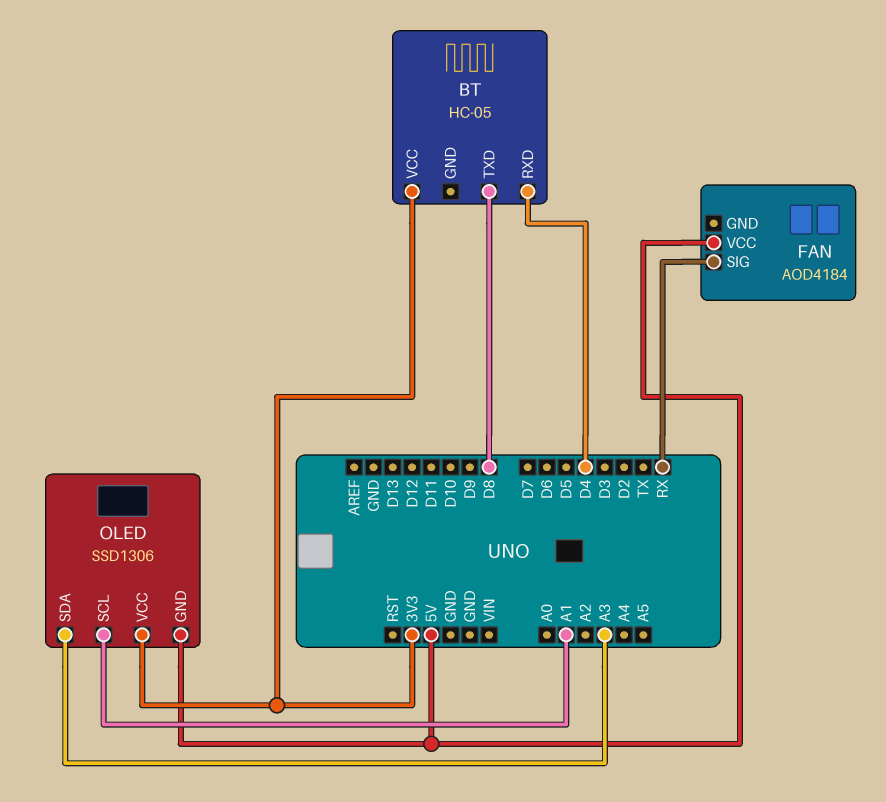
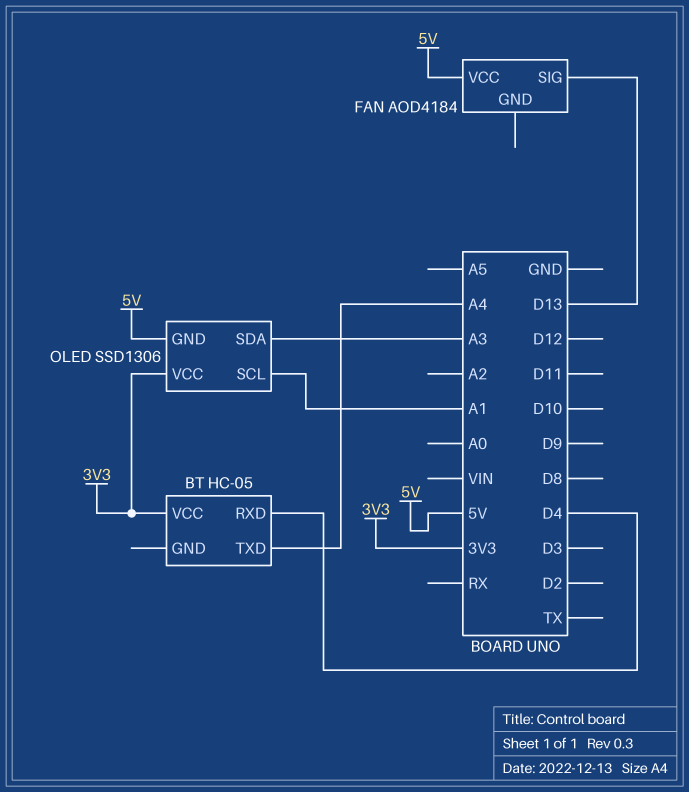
BT pin TXD: D8 -> A4
FAN pin SIG: RX -> D13

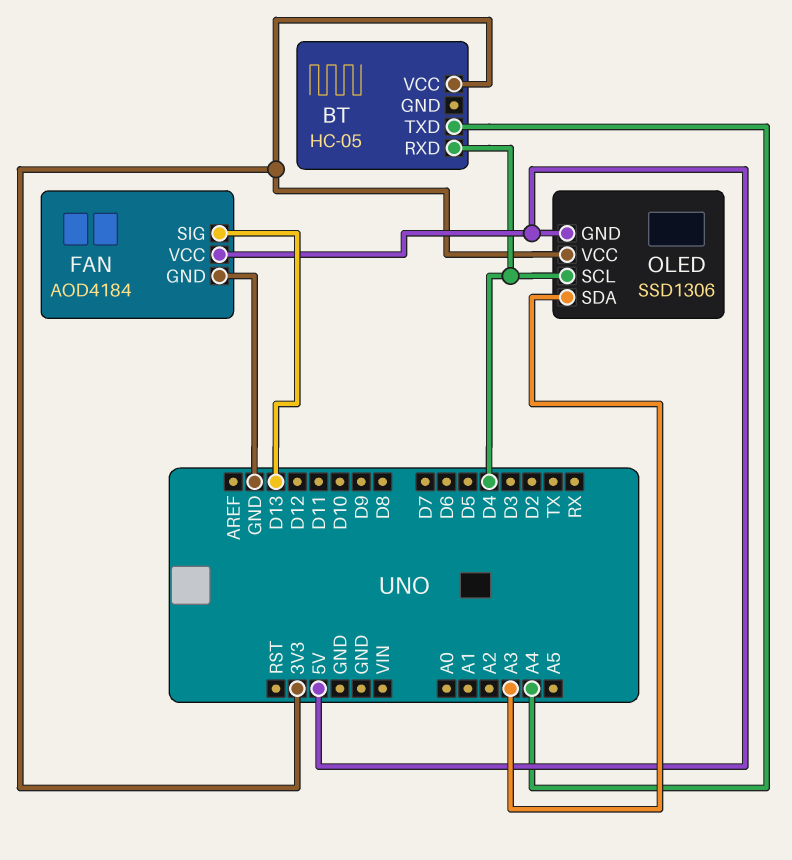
FAN pin GND: none -> GND
OLED pin SCL: A1 -> D4

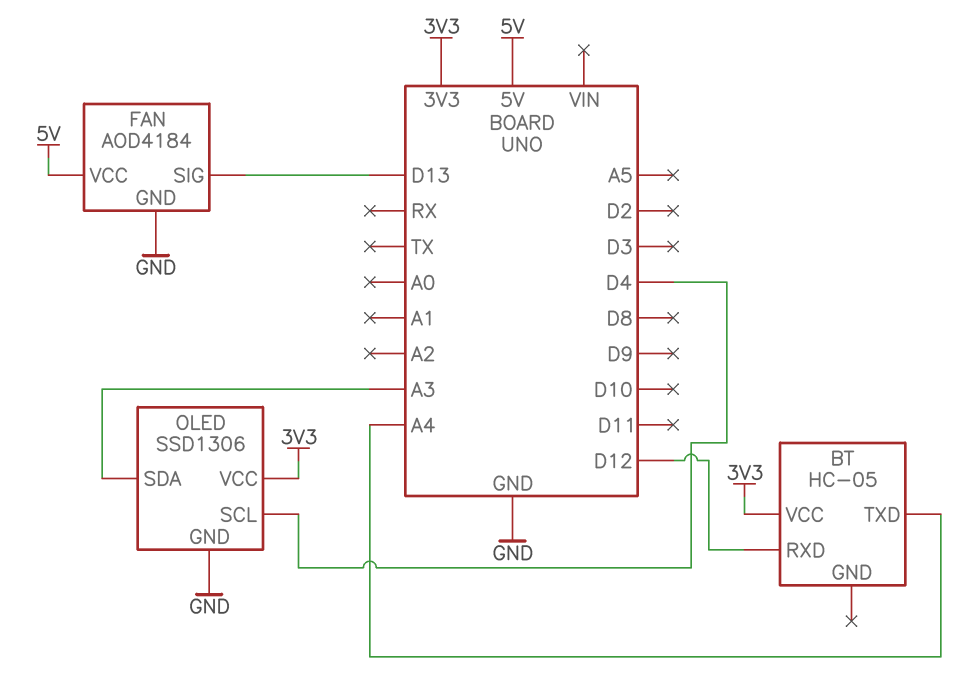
BT pin RXD: D4 -> D12
OLED pin GND: 5V -> GND

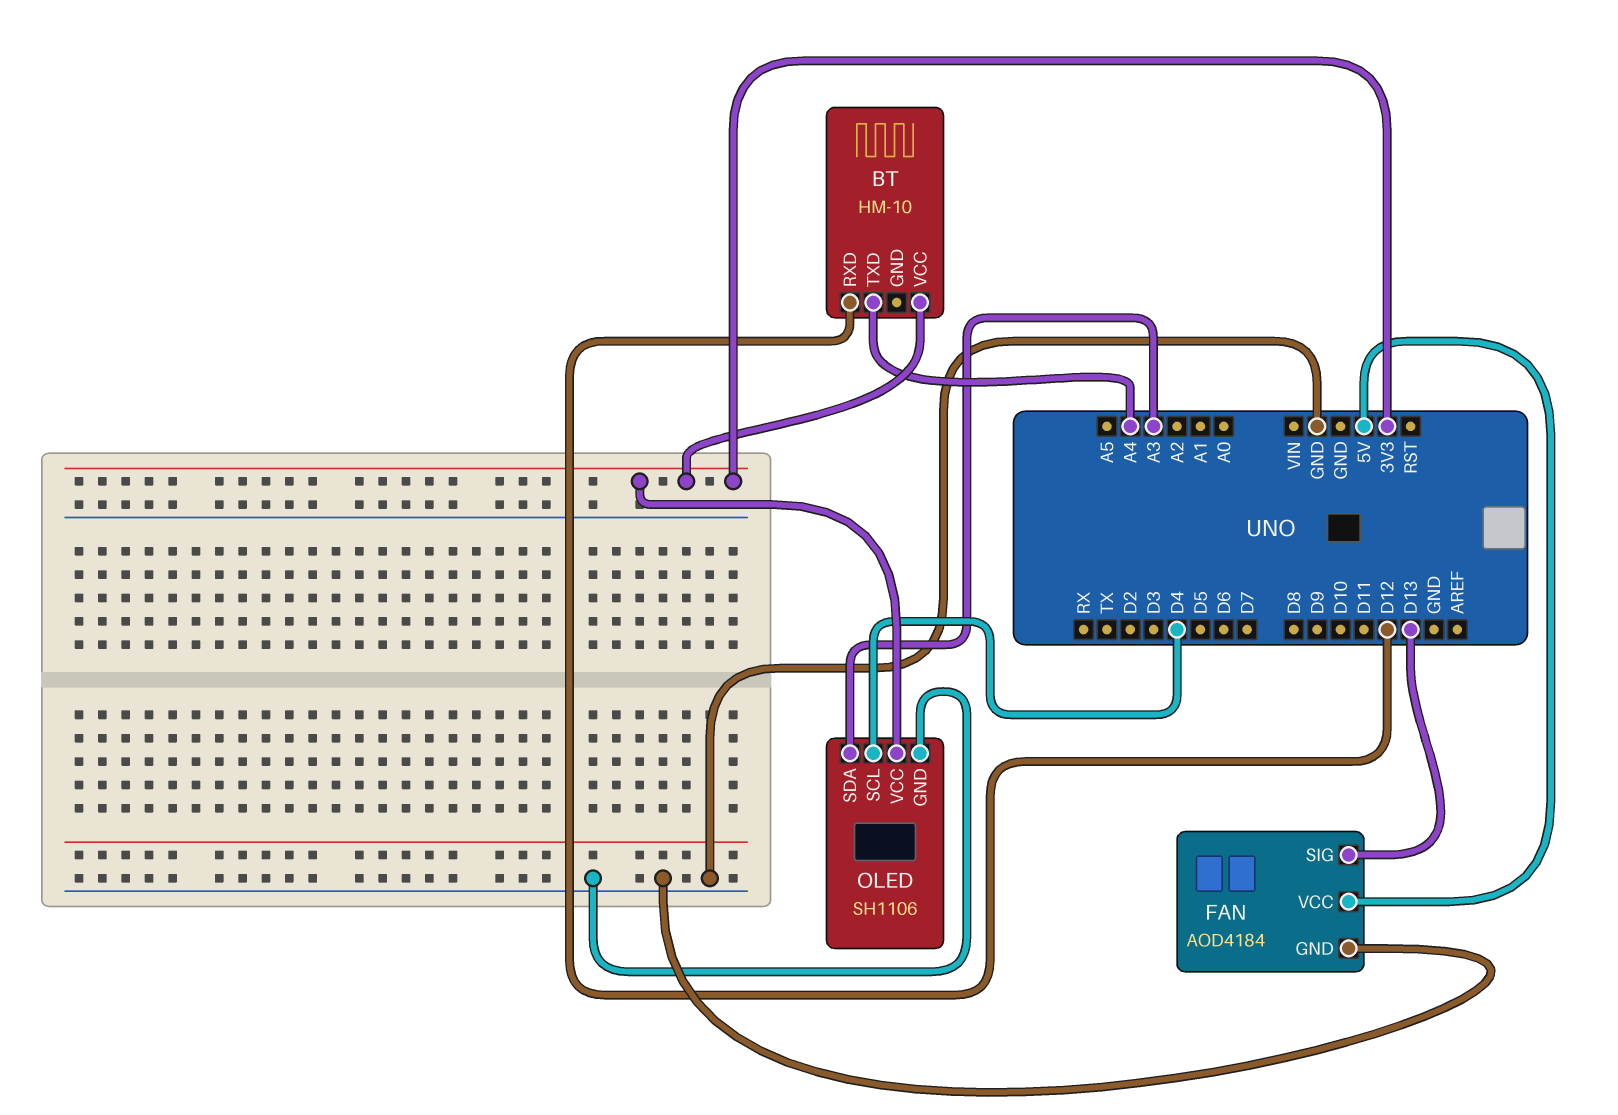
BT: HC-05 -> HM-10
OLED: SSD1306 -> SH1106

